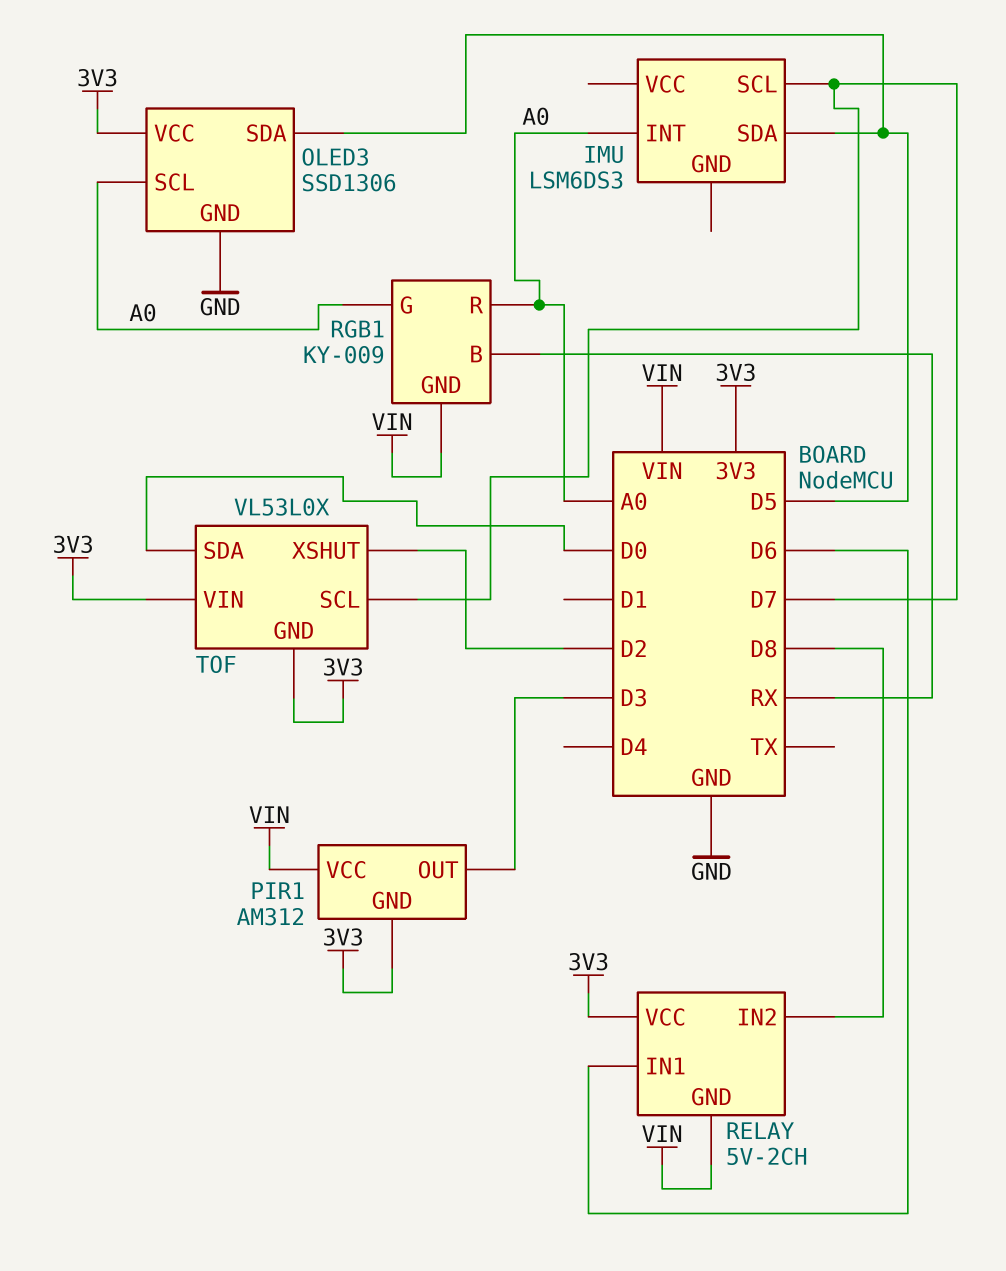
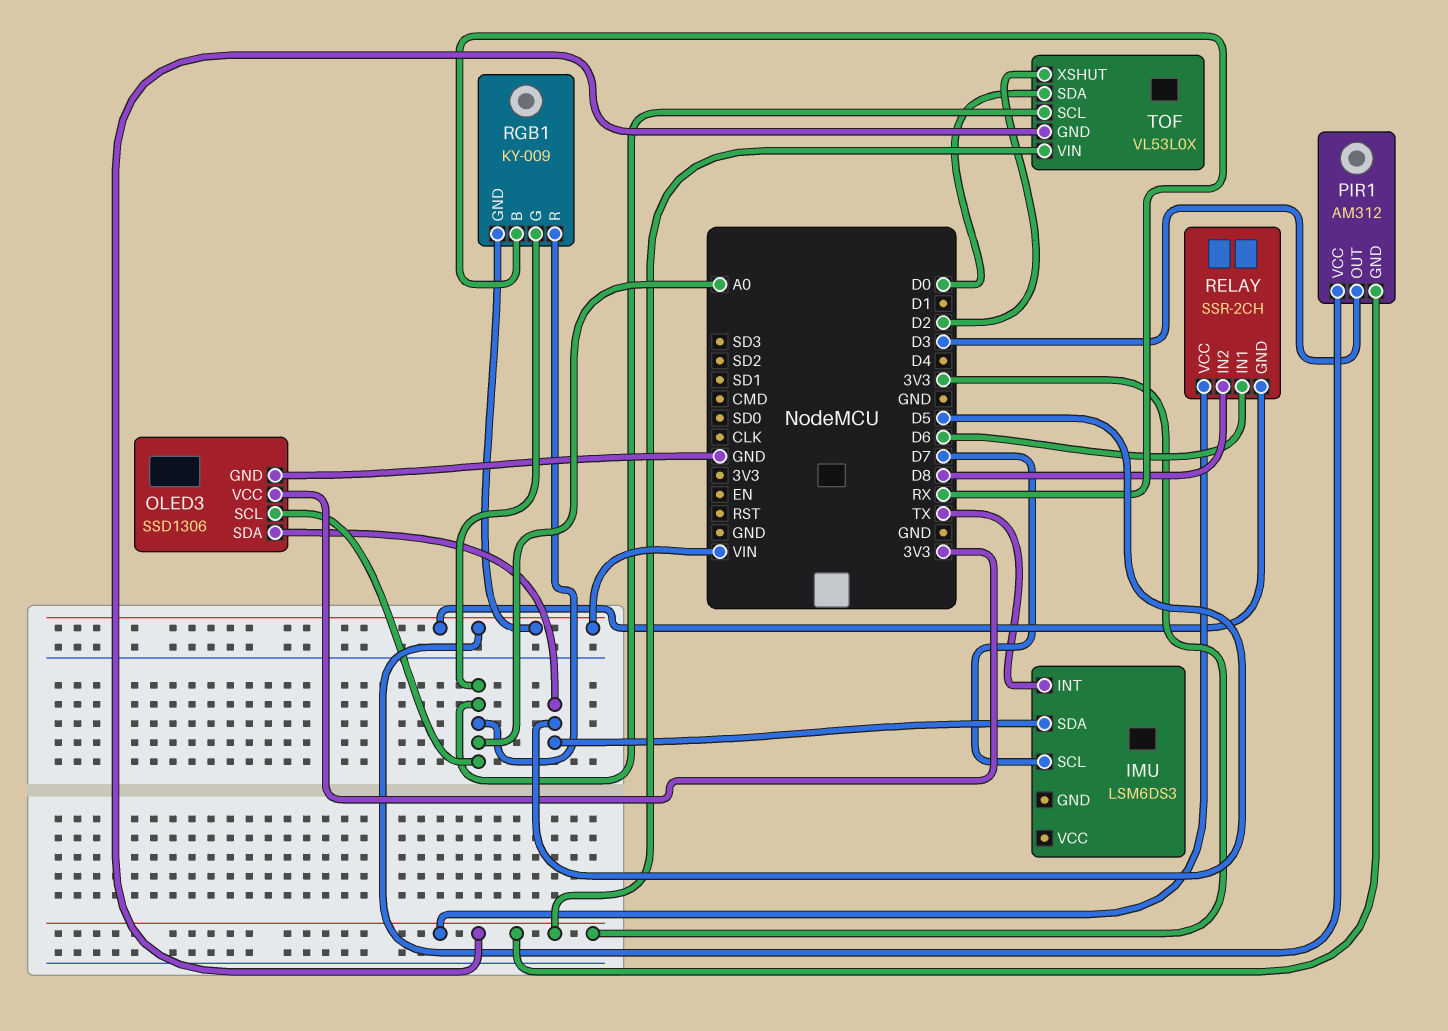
IMU pin INT: A0 -> TX
RELAY: 5V-2CH -> SSR-2CH
TOF pin SCL: D7 -> A0

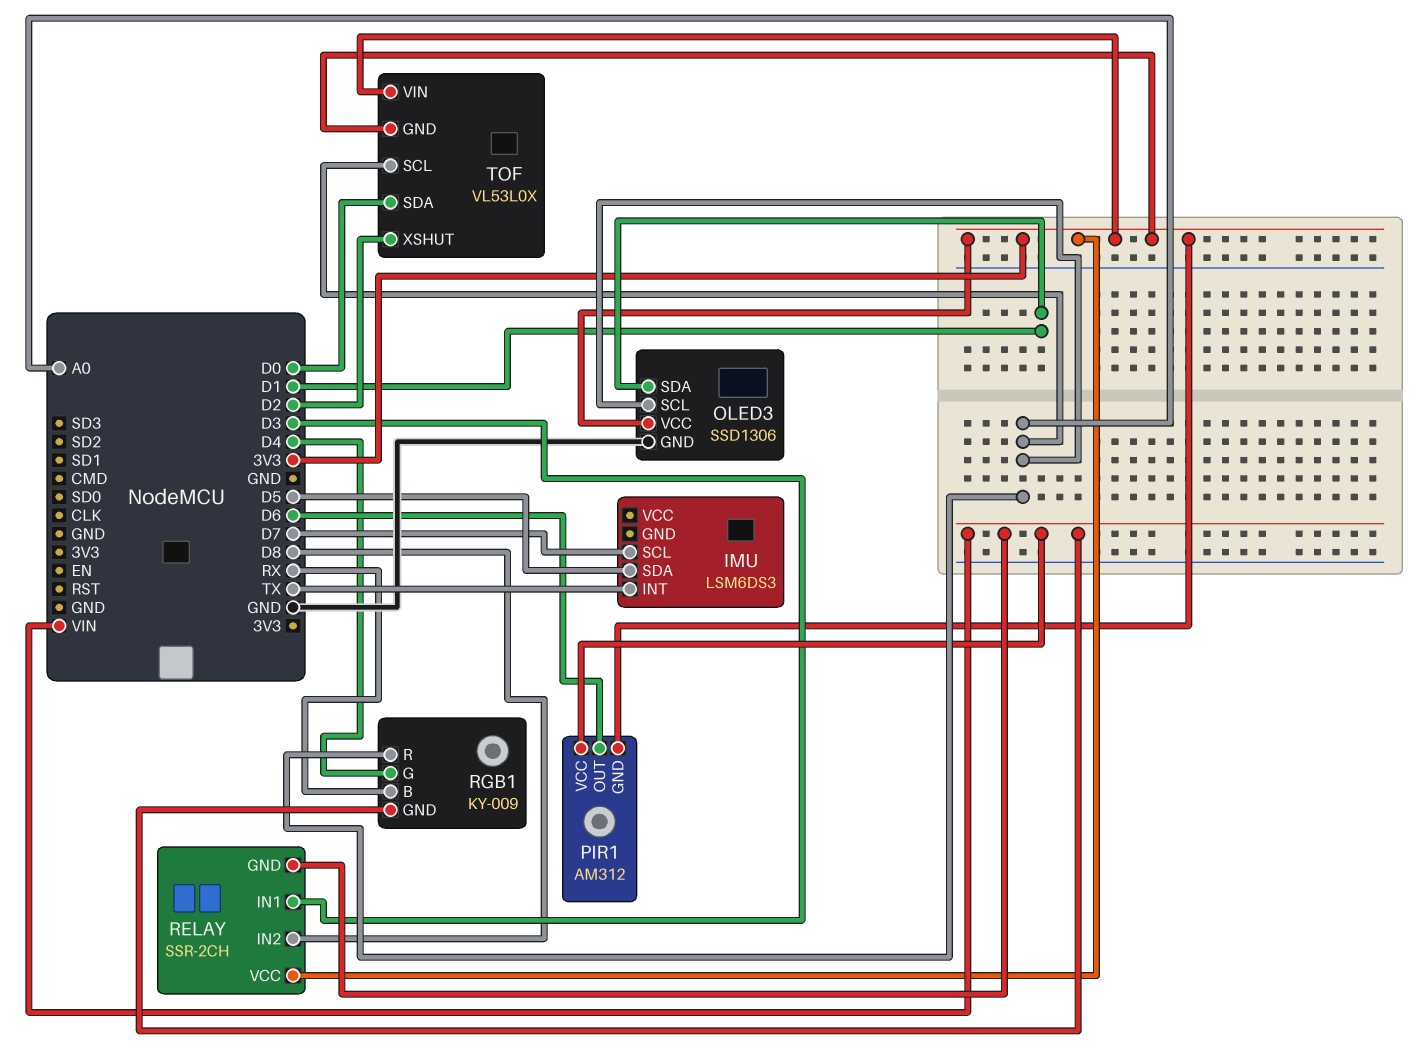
OLED3 pin SDA: D5 -> D1
PIR1 pin OUT: D3 -> D6
RELAY pin IN1: D6 -> D3
RGB1 pin G: A0 -> D4

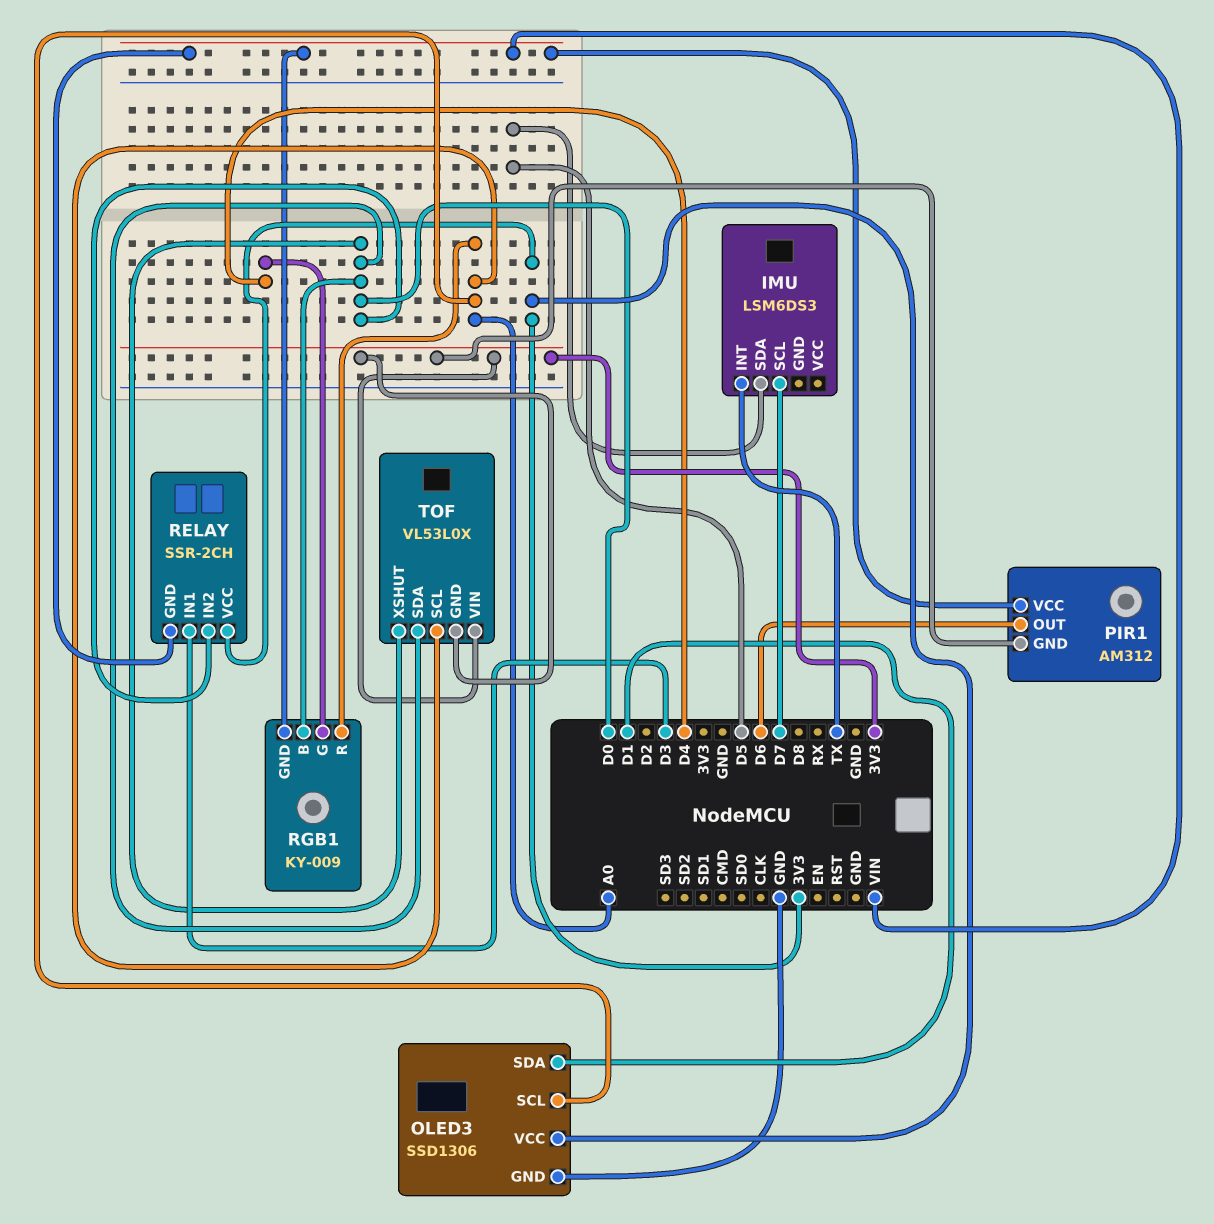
RELAY pin IN2: D8 -> D0
RGB1 pin B: RX -> D0
TOF pin XSHUT: D2 -> D0

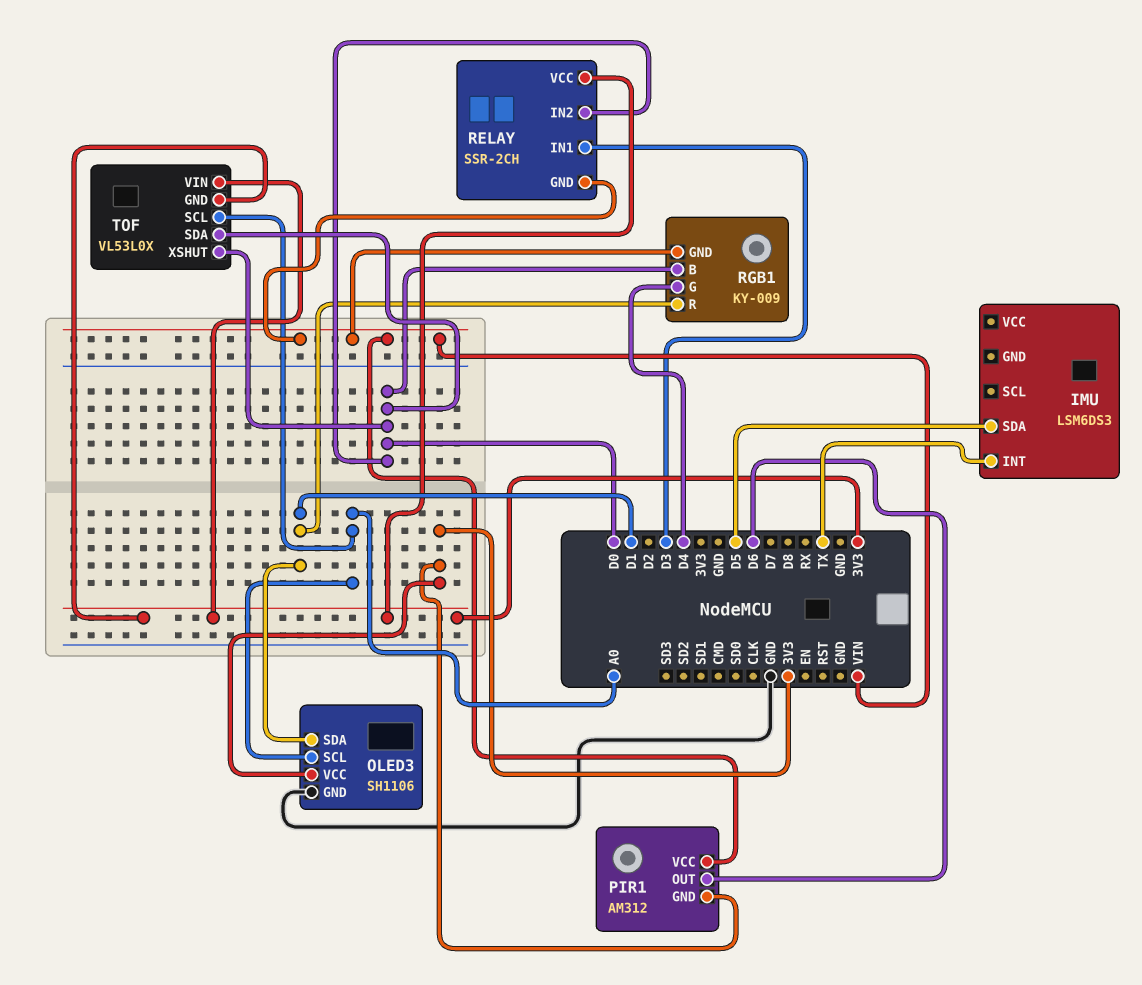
IMU pin SCL: D7 -> none
OLED3: SSD1306 -> SH1106
RGB1 pin R: A0 -> D1

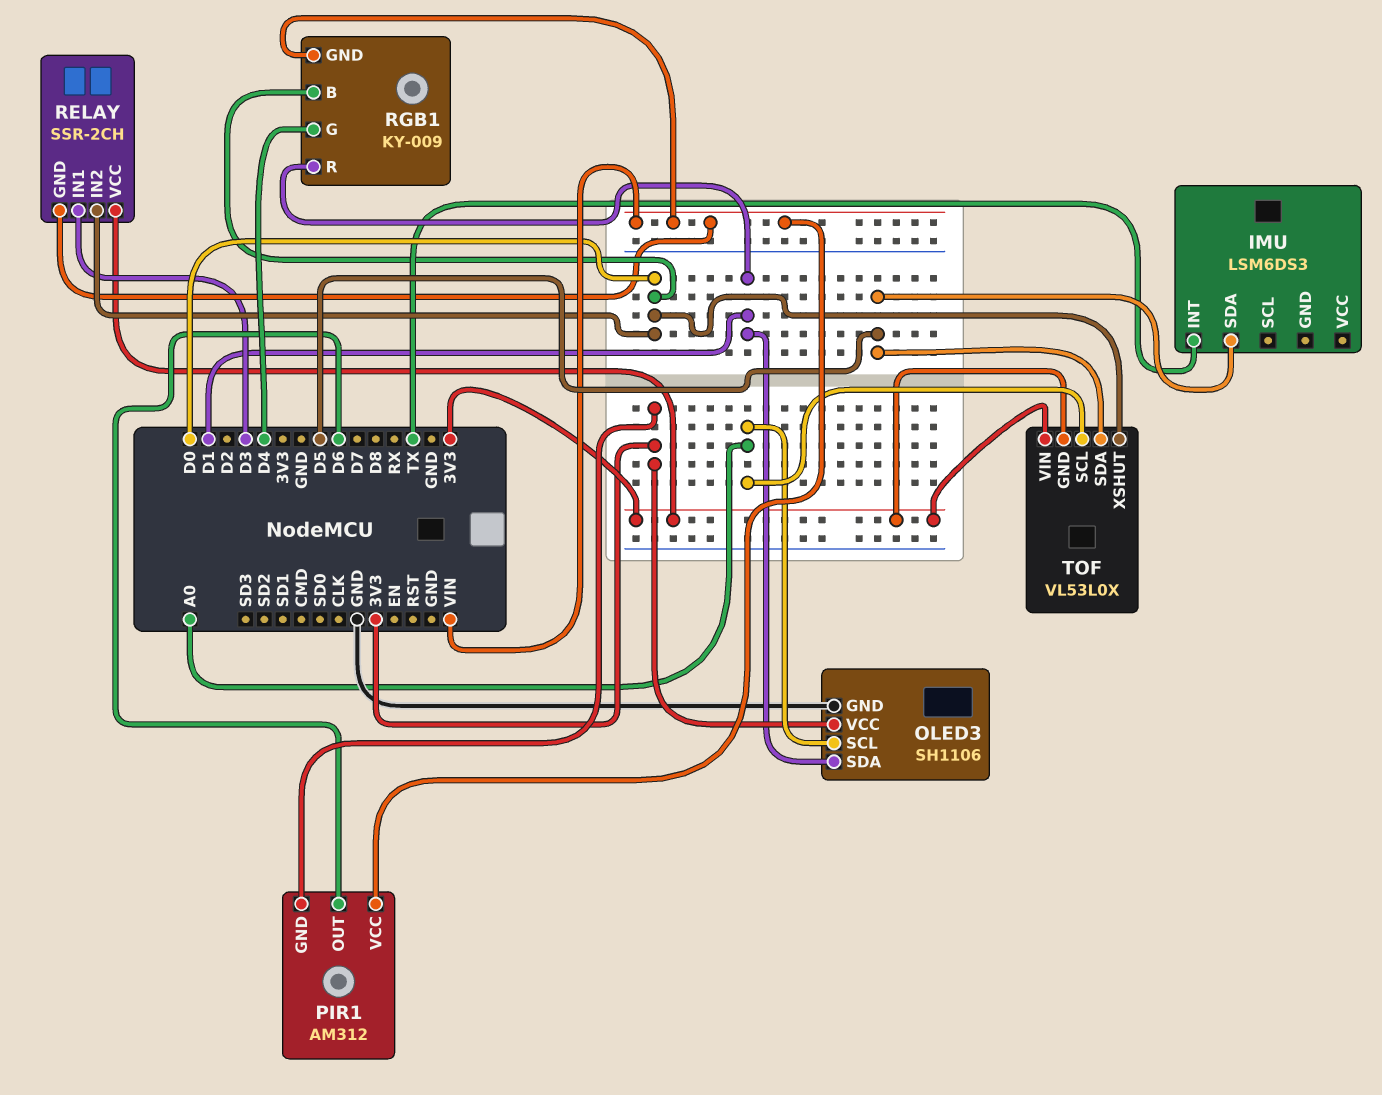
TOF pin SDA: D0 -> D5

